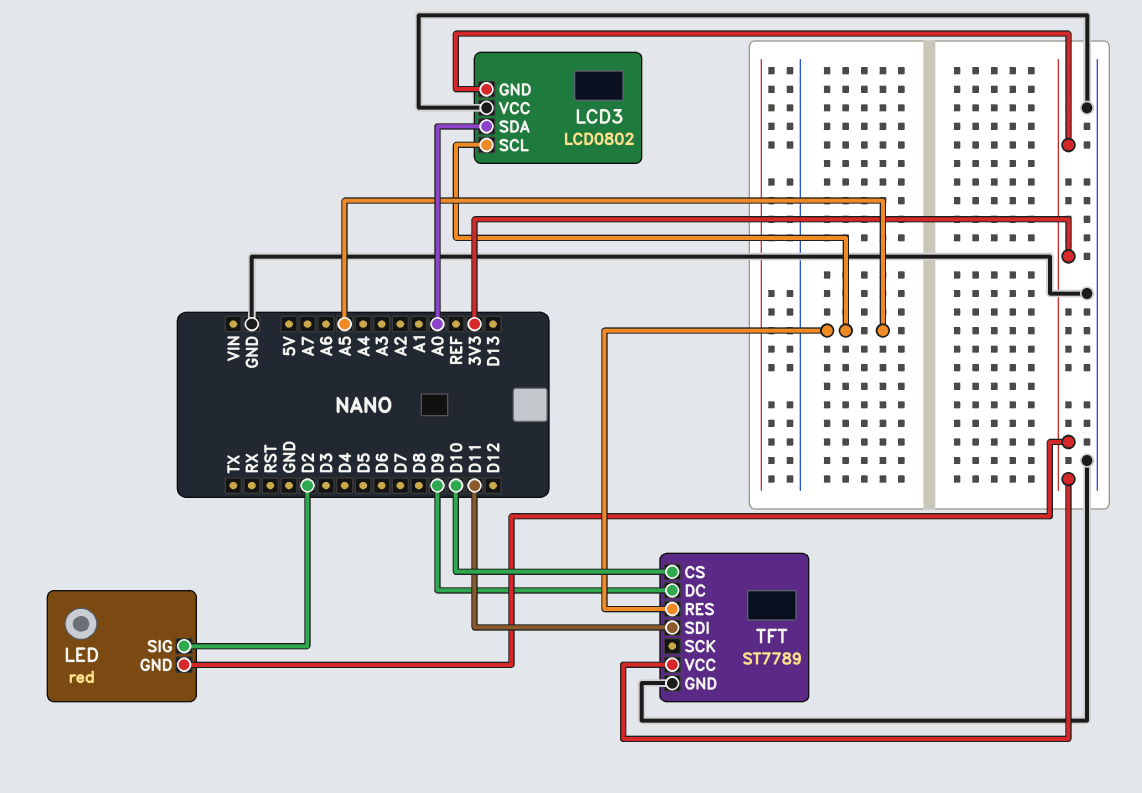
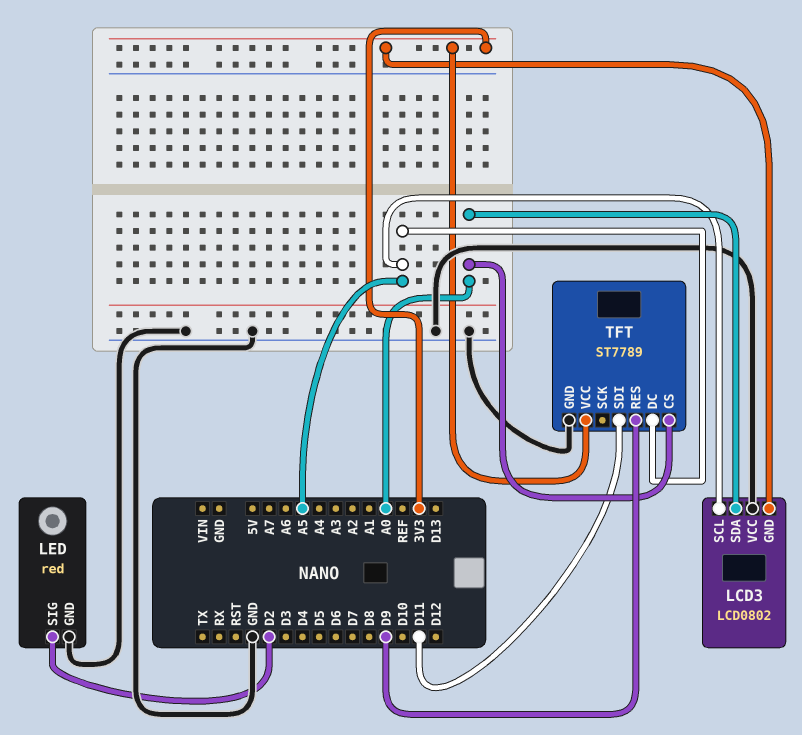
LED pin GND: 3V3 -> GND
TFT pin CS: D10 -> A0
TFT pin DC: D9 -> A5
TFT pin RES: A5 -> D9

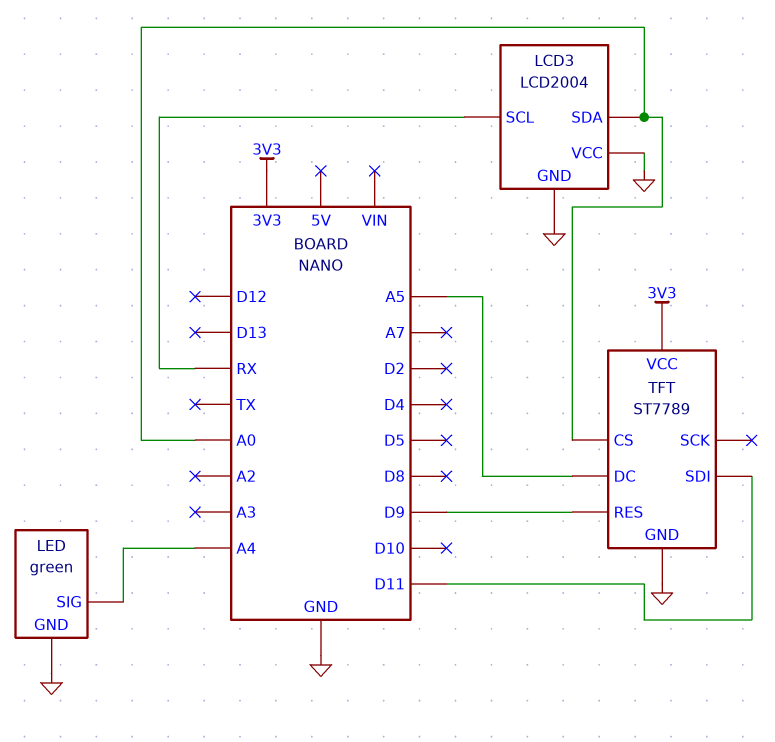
LCD3: LCD0802 -> LCD2004
LCD3 pin GND: 3V3 -> GND
LCD3 pin SCL: A5 -> RX
LED: red -> green
LED pin SIG: D2 -> A4

